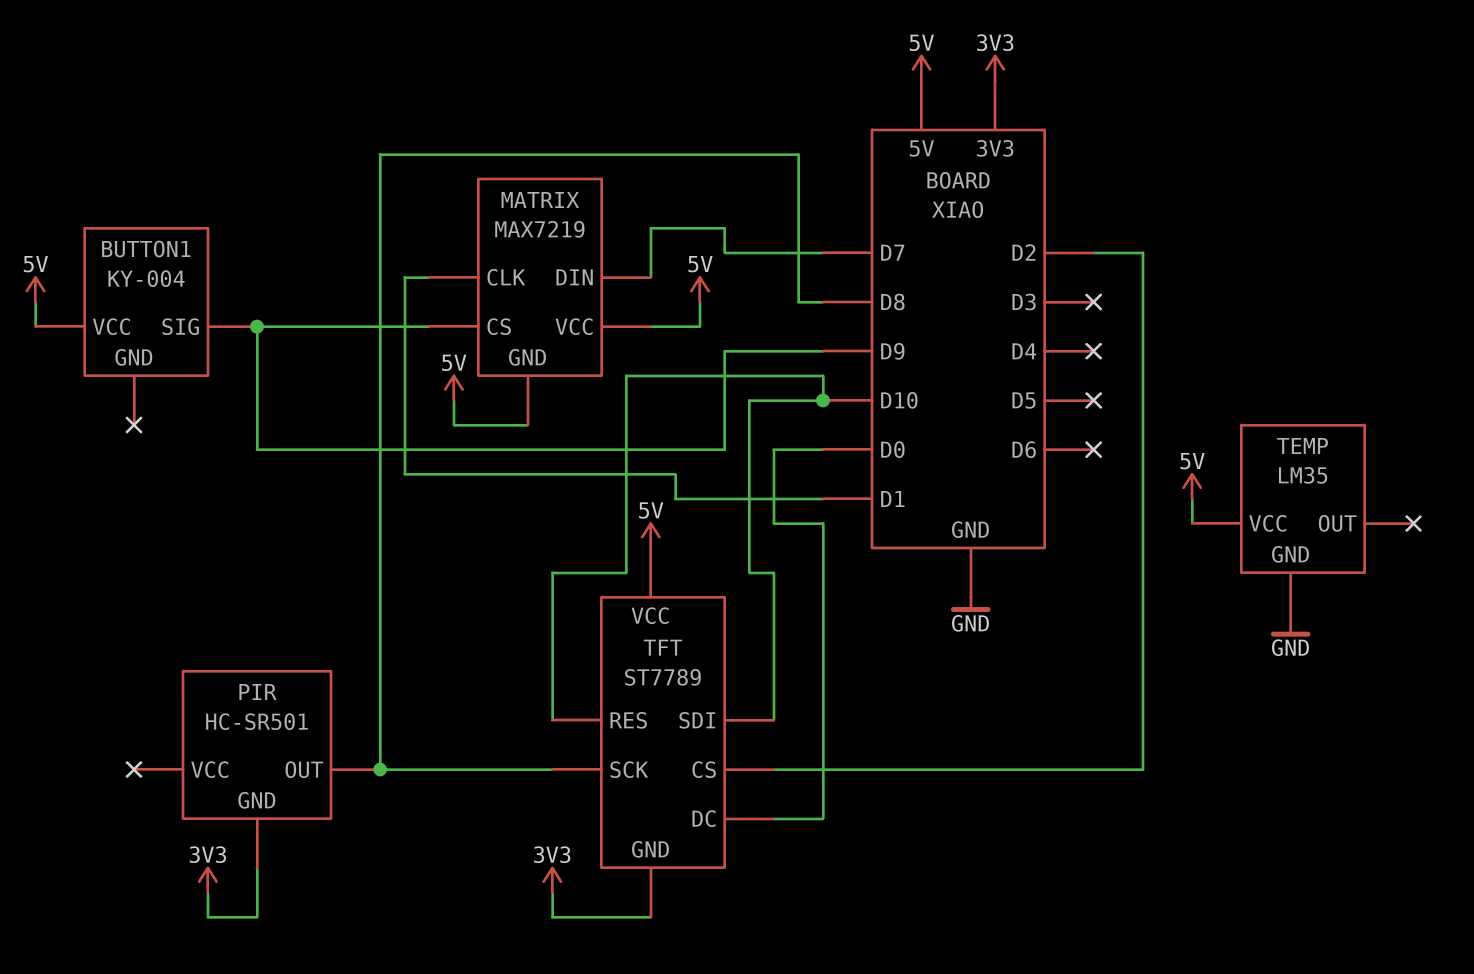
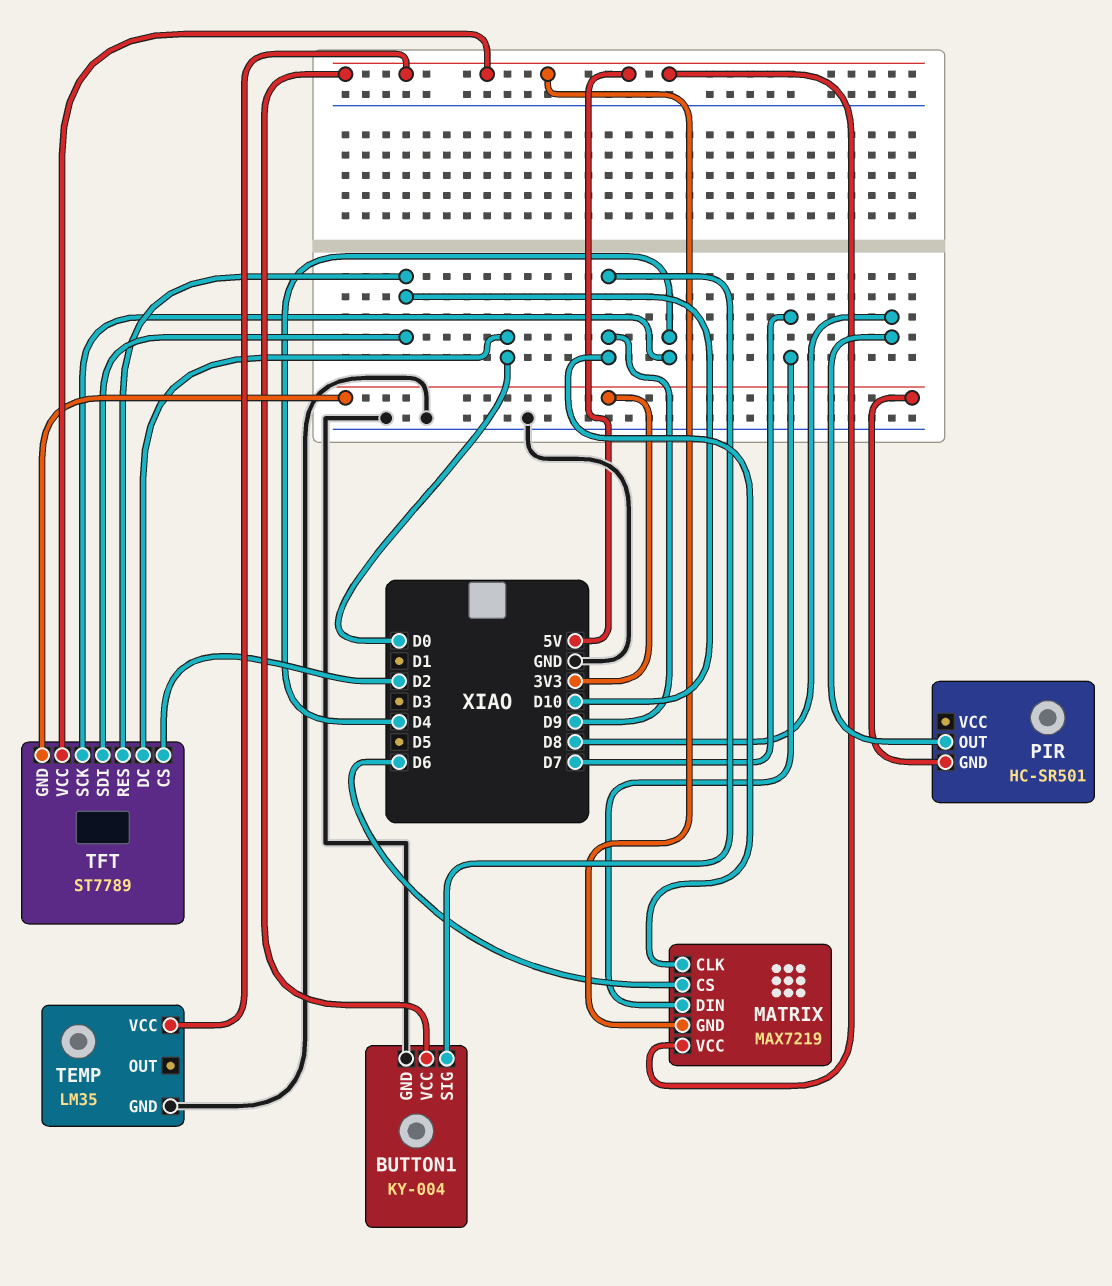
BUTTON1 pin GND: none -> GND
MATRIX pin CLK: D1 -> D9
MATRIX pin CS: D9 -> D6
TFT pin SCK: D8 -> D4

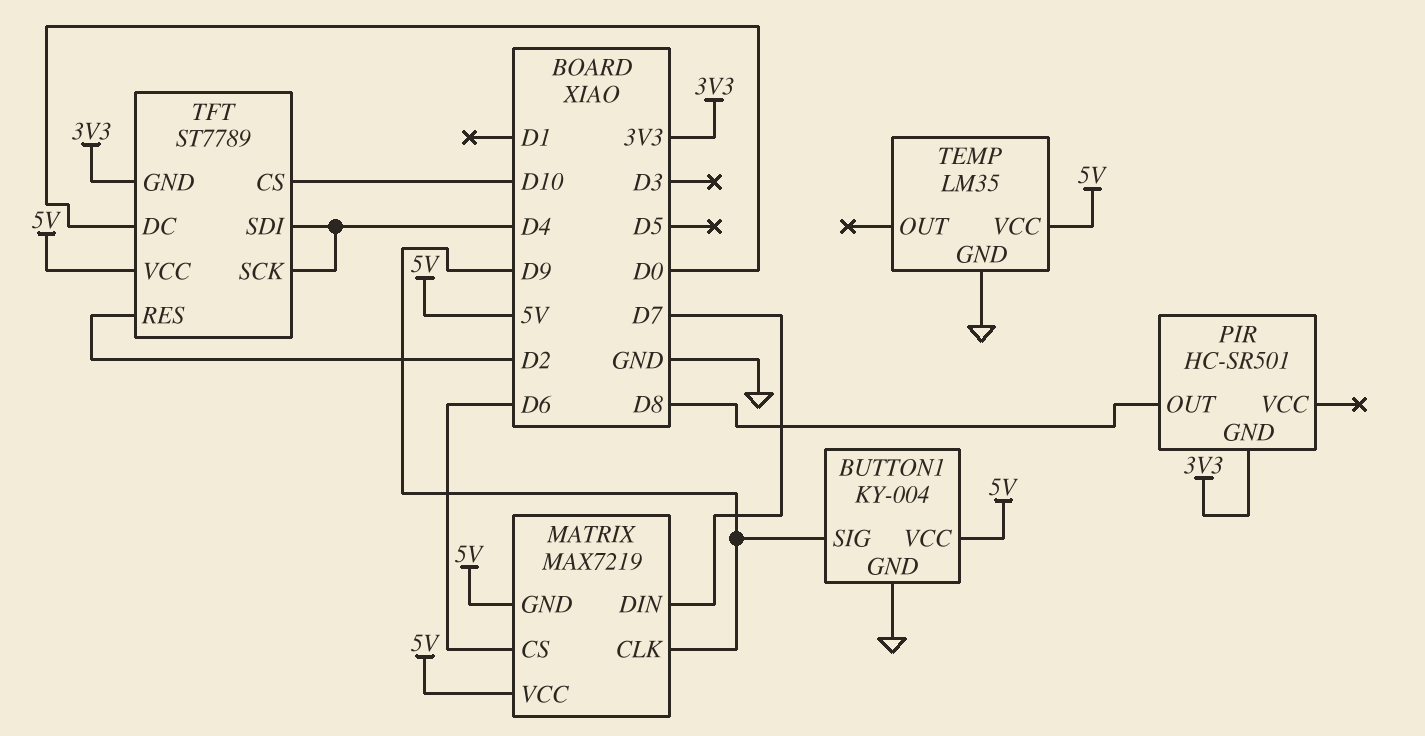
TFT pin CS: D2 -> D10
TFT pin RES: D10 -> D2
TFT pin SDI: D10 -> D4

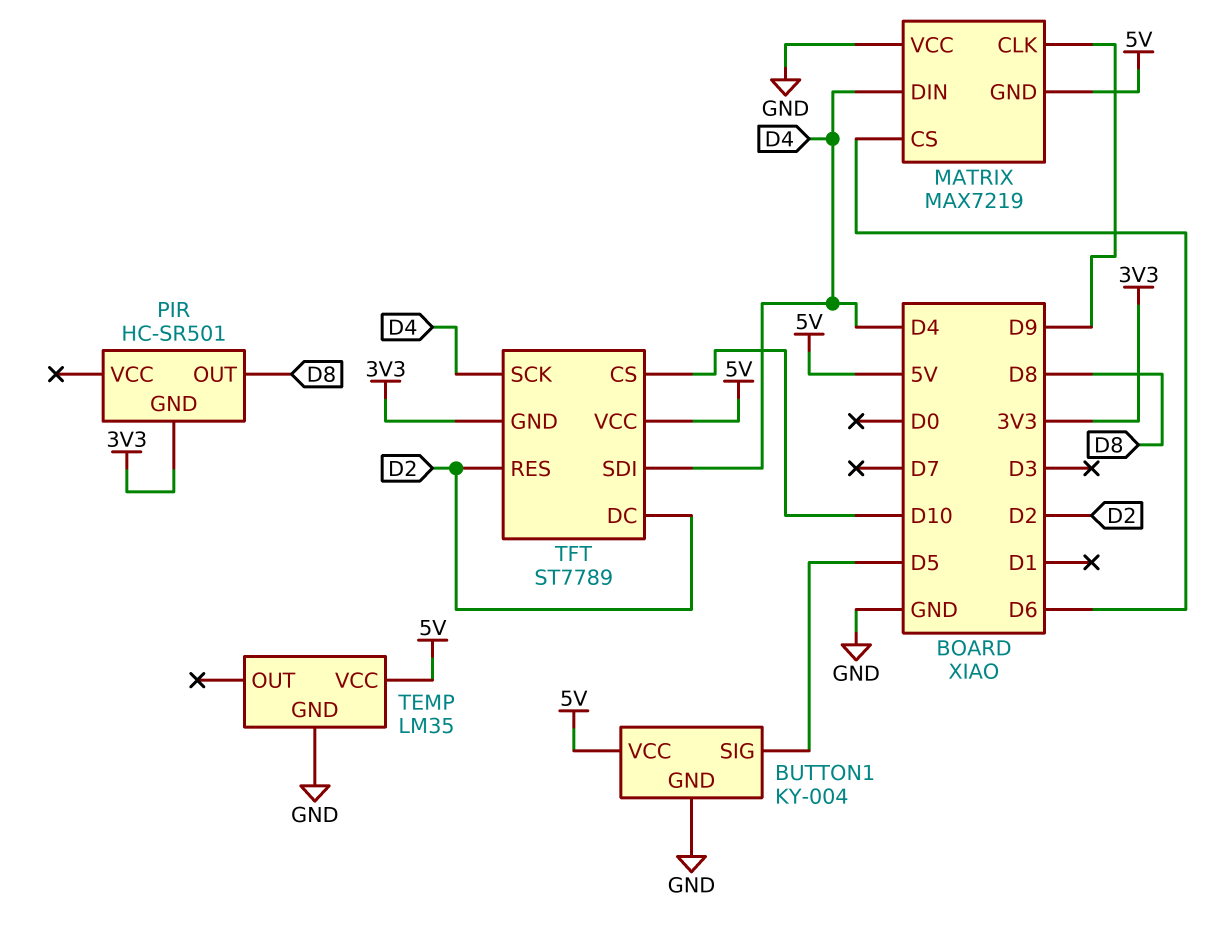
BUTTON1 pin SIG: D9 -> D5
MATRIX pin DIN: D7 -> D4
MATRIX pin VCC: 5V -> GND
TFT pin DC: D0 -> D2

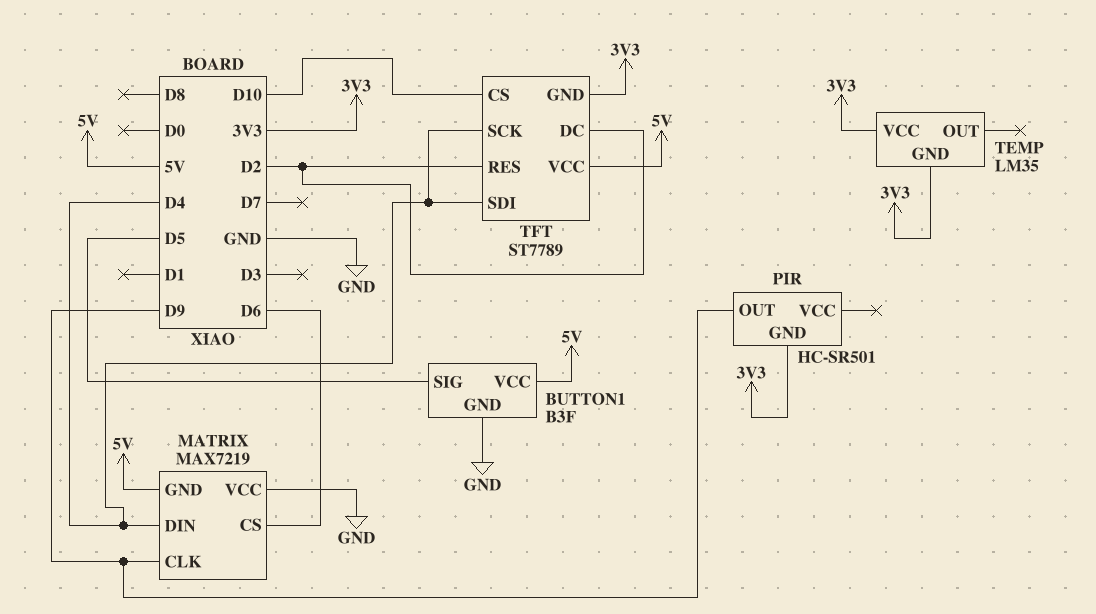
BUTTON1: KY-004 -> B3F
PIR pin OUT: D8 -> D9
TEMP pin GND: GND -> 3V3
TEMP pin VCC: 5V -> 3V3

